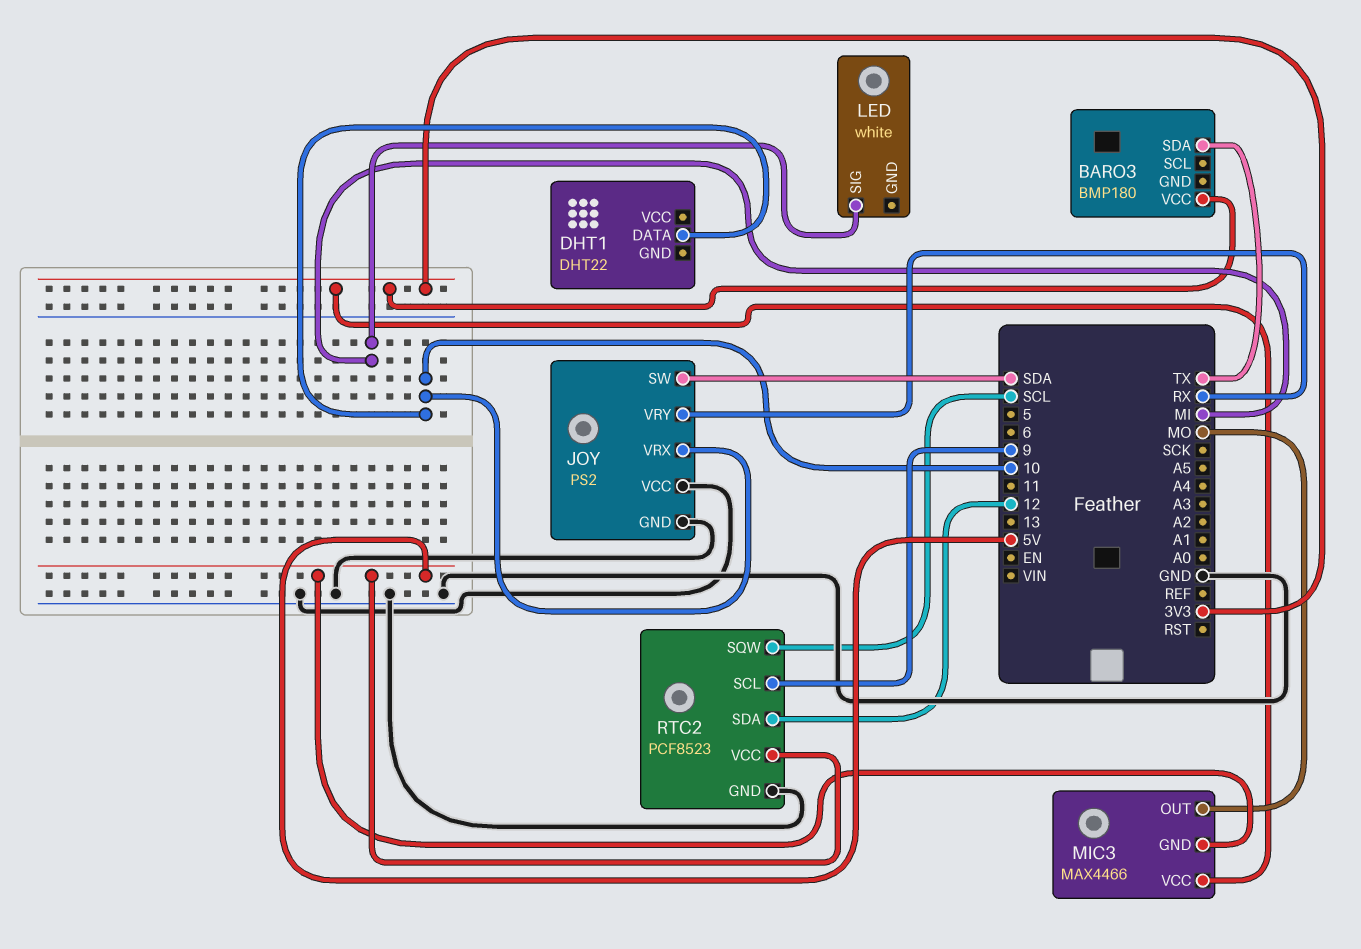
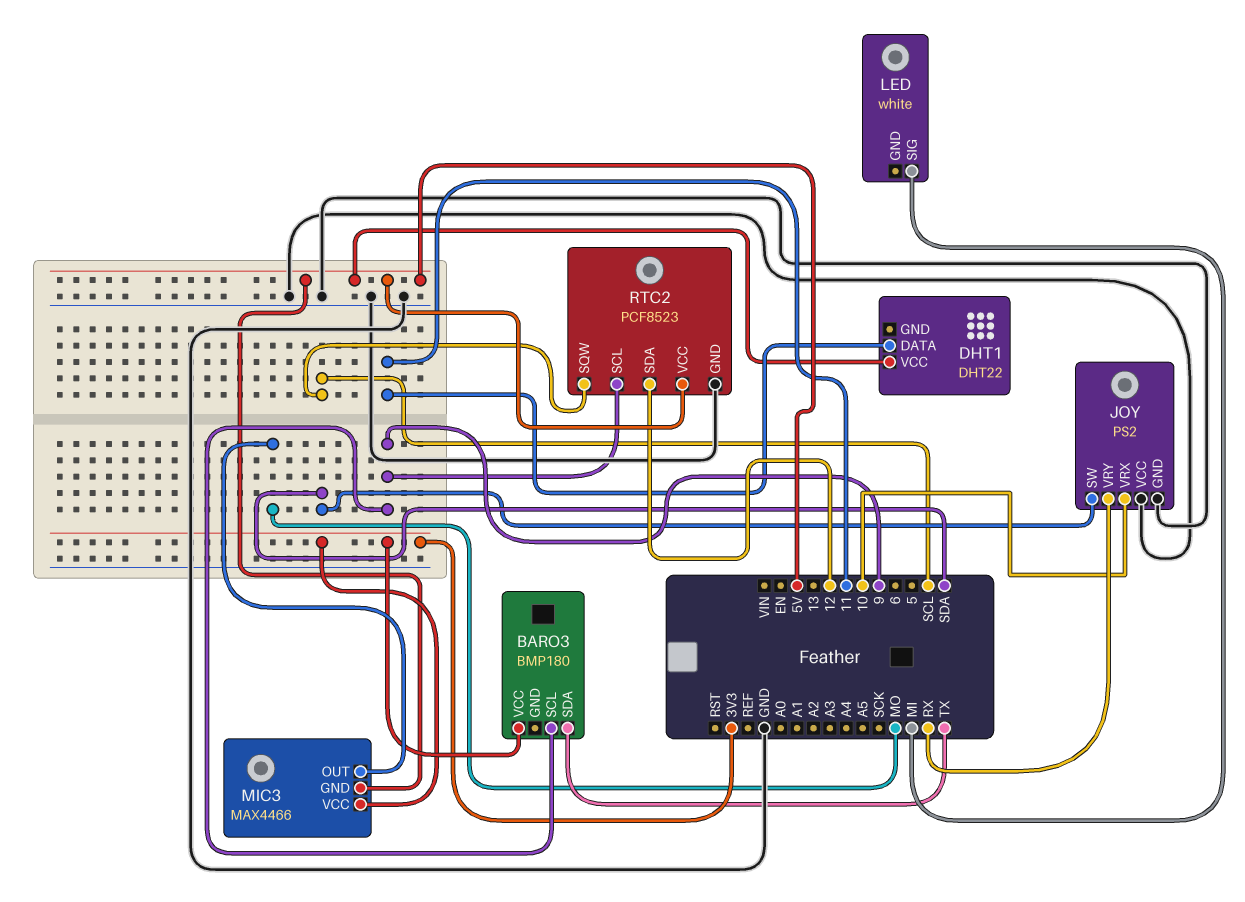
BARO3 pin SCL: none -> 9
DHT1 pin DATA: 10 -> 11
DHT1 pin VCC: none -> 5V

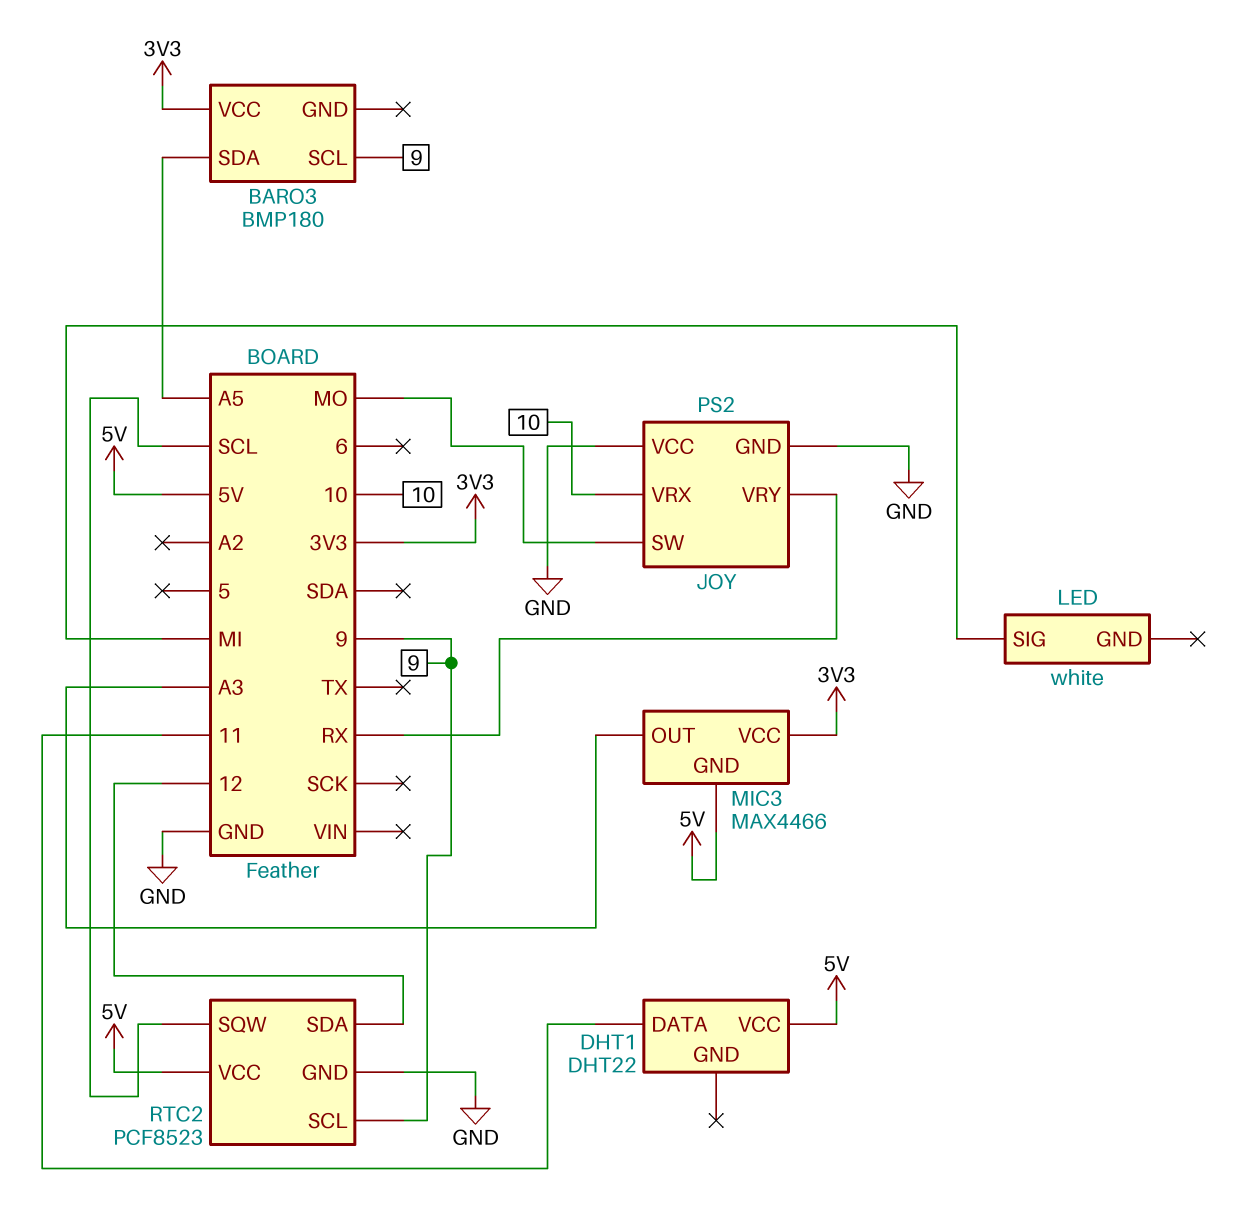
BARO3 pin SDA: TX -> A5
JOY pin SW: SDA -> MO
MIC3 pin OUT: MO -> A3

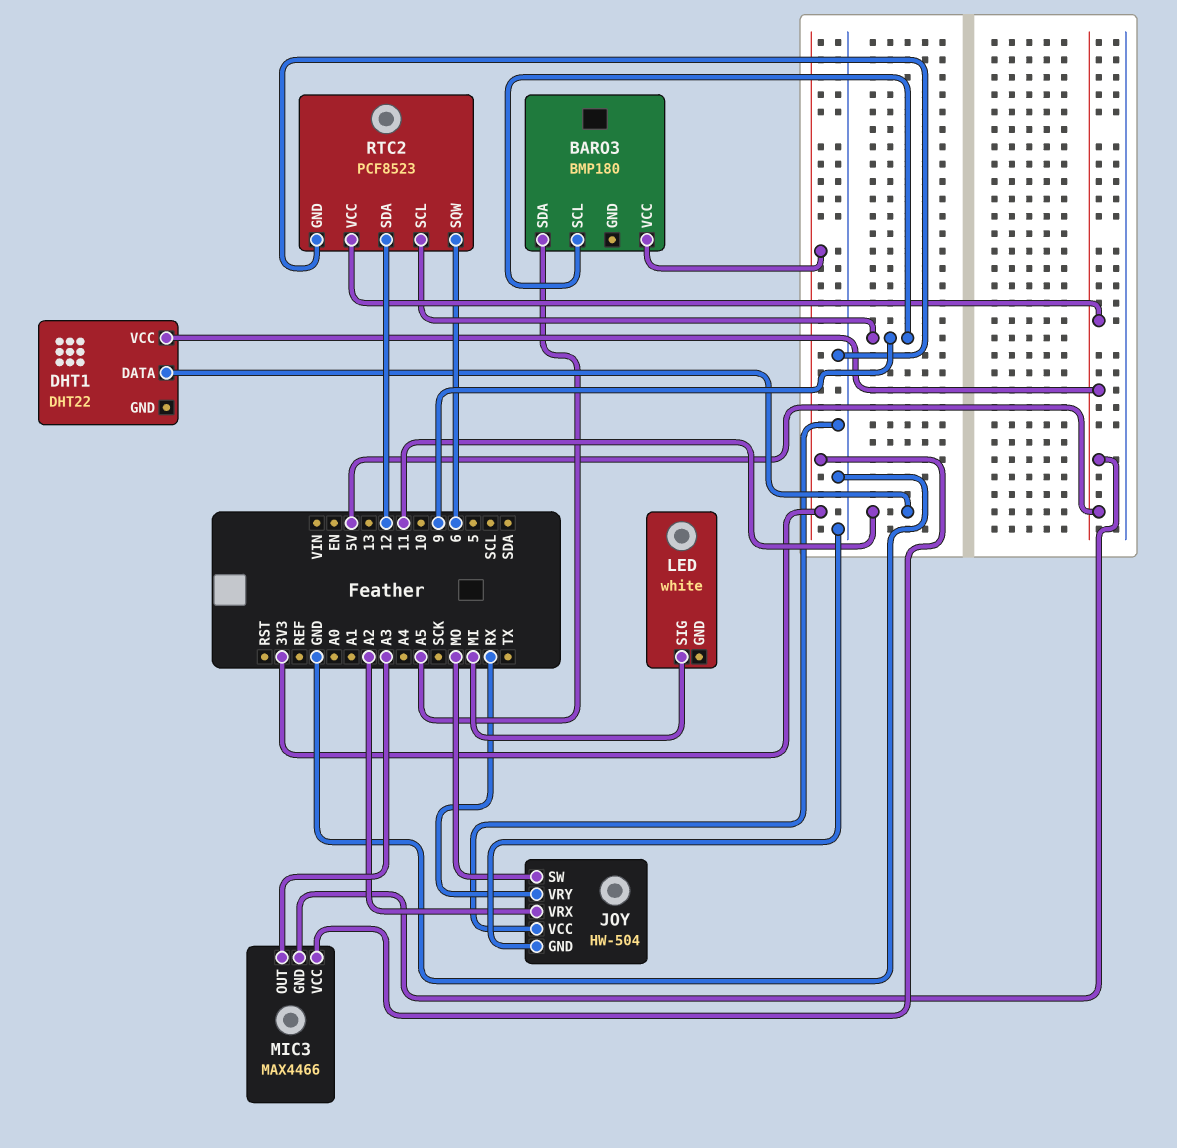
JOY: PS2 -> HW-504
JOY pin VRX: 10 -> A2
RTC2 pin SQW: SCL -> 6

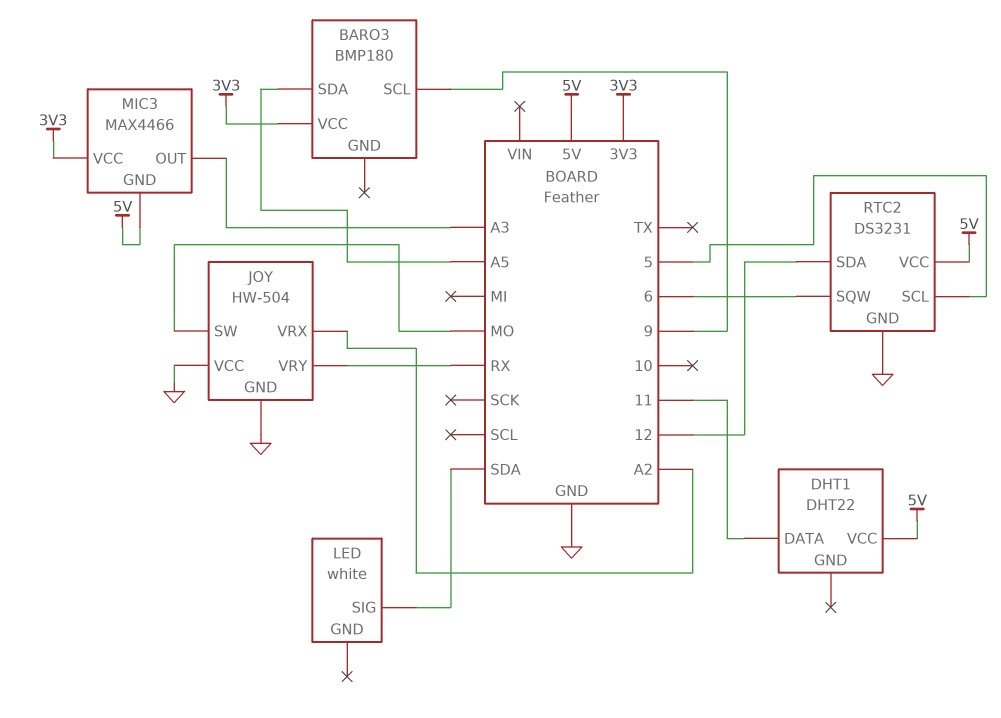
LED pin SIG: MI -> SDA
RTC2: PCF8523 -> DS3231
RTC2 pin SCL: 9 -> 5

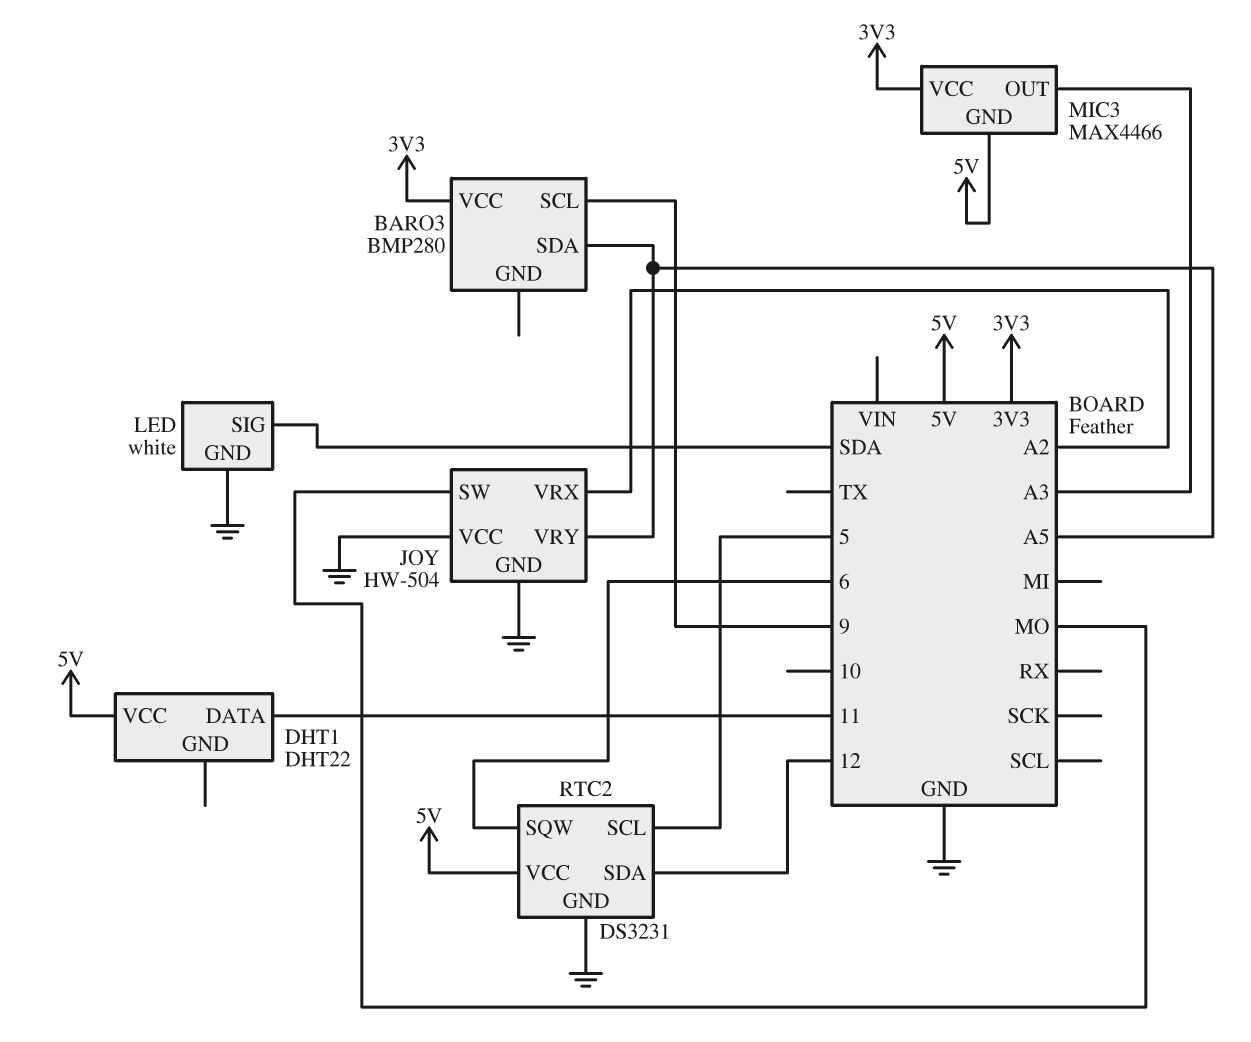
BARO3: BMP180 -> BMP280
JOY pin VRY: RX -> A5
LED pin GND: none -> GND

